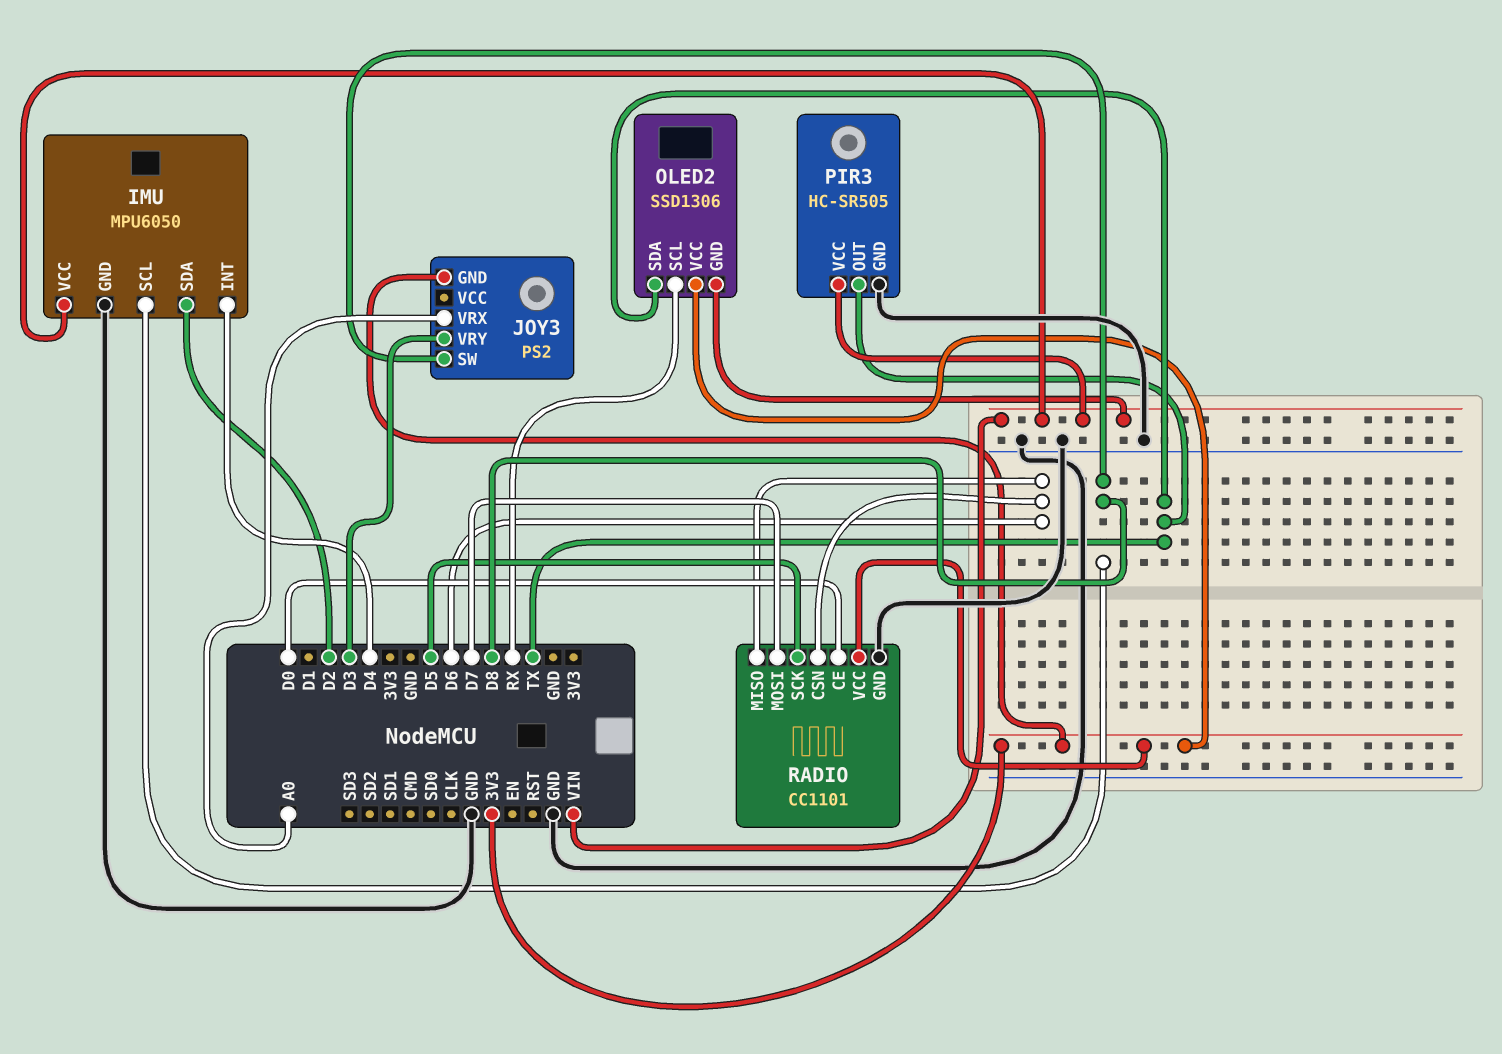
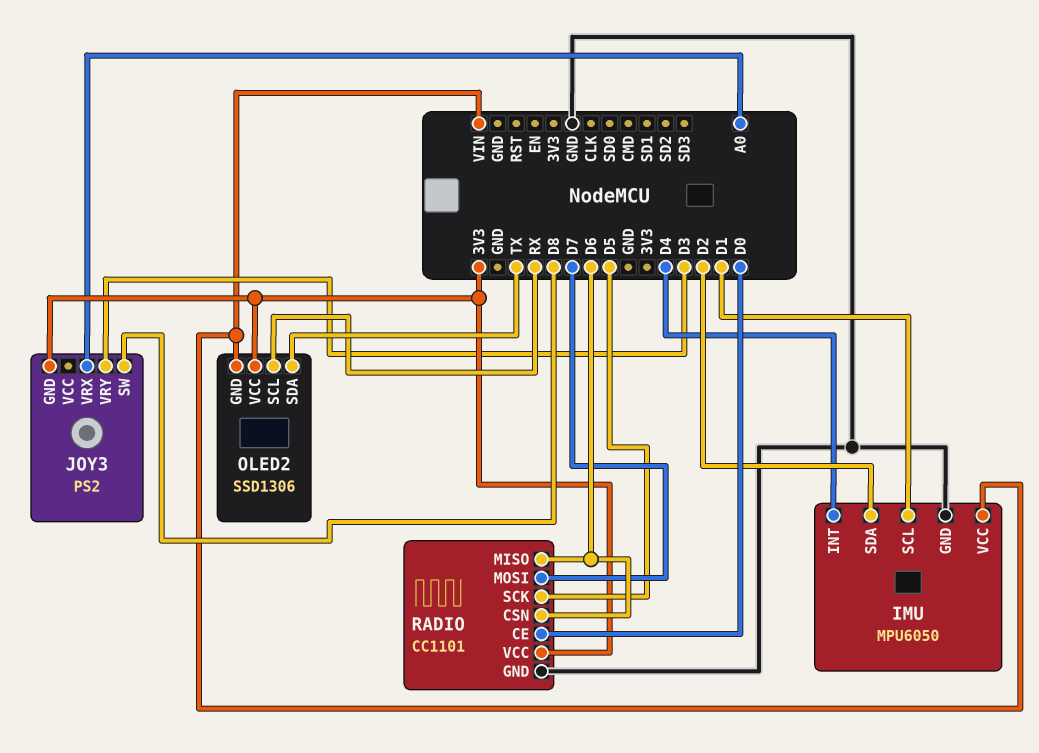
IMU pin SCL: D8 -> D1
PIR3: HC-SR505 -> none
PIR3 pin GND: GND -> none
PIR3 pin OUT: TX -> none
PIR3 pin VCC: VIN -> none

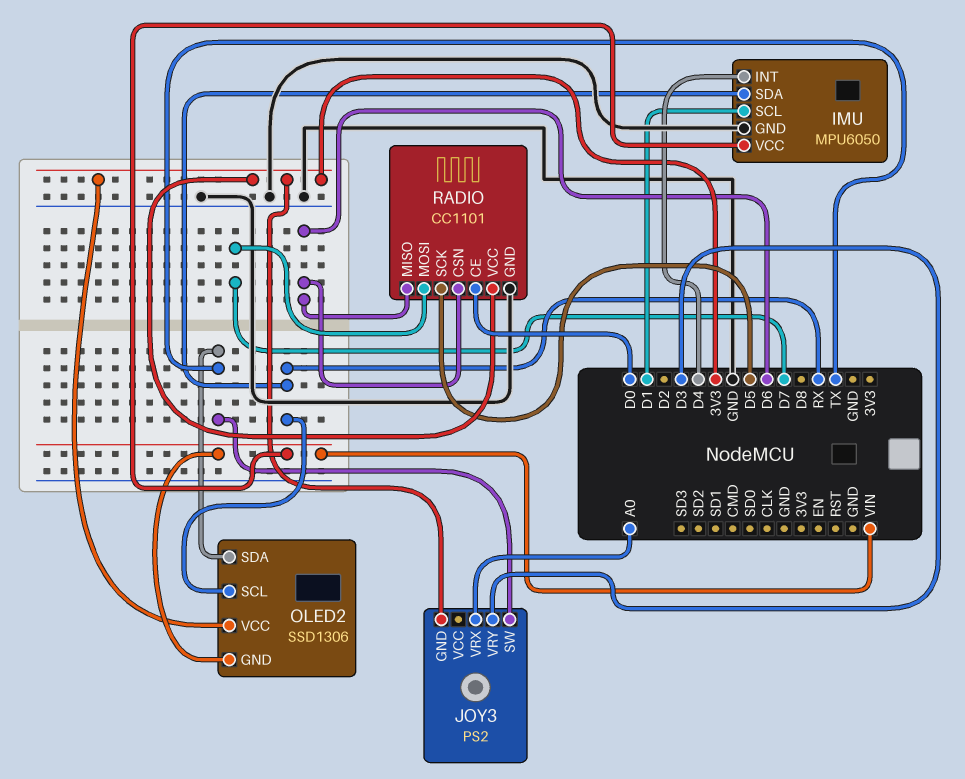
IMU pin SDA: D2 -> RX
JOY3 pin SW: D8 -> TX

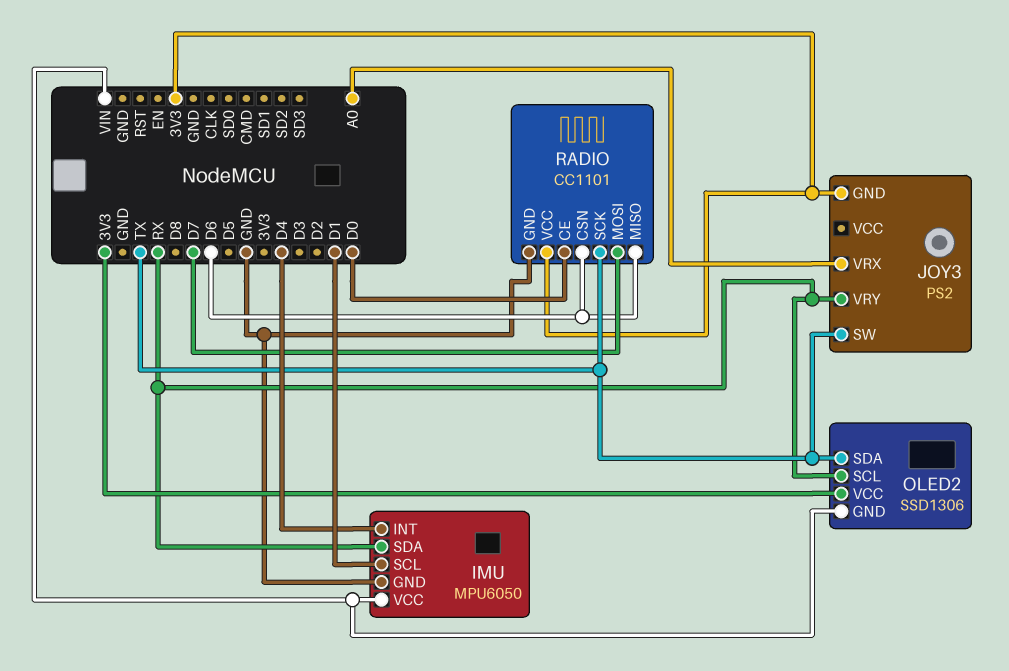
JOY3 pin VRY: D3 -> RX
RADIO pin SCK: D5 -> TX

